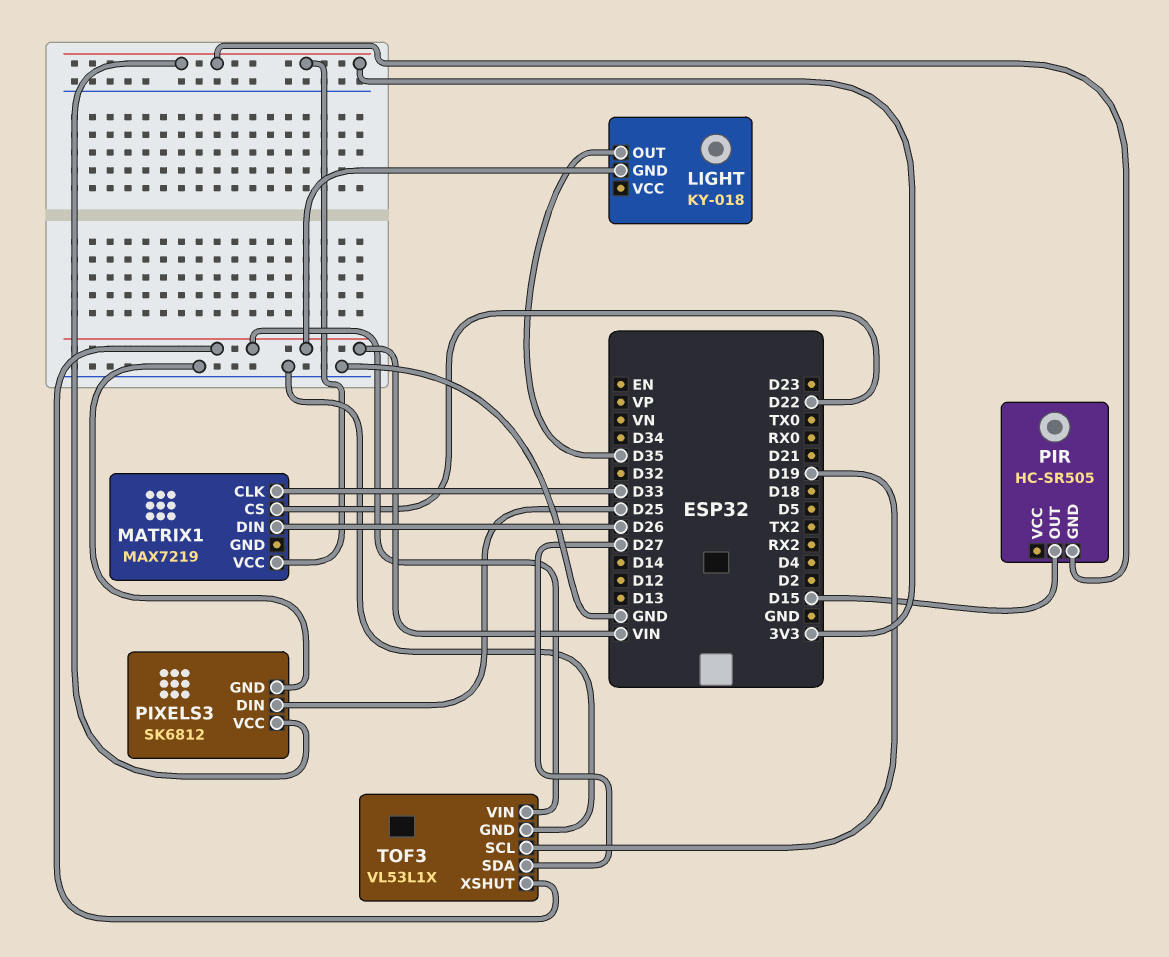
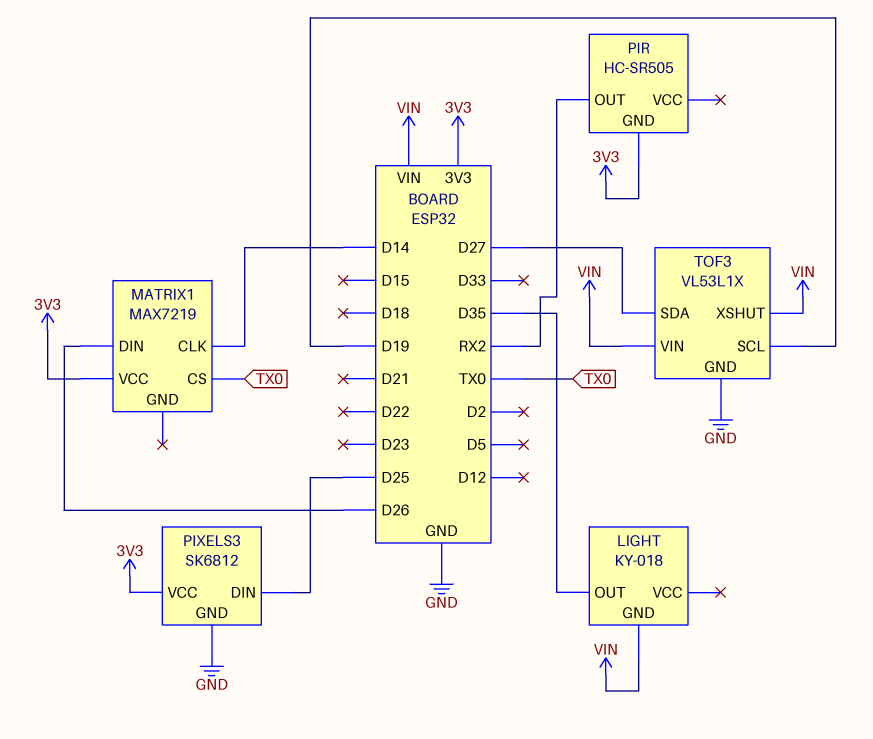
MATRIX1 pin CLK: D33 -> D14
MATRIX1 pin CS: D22 -> TX0
PIR pin OUT: D15 -> RX2

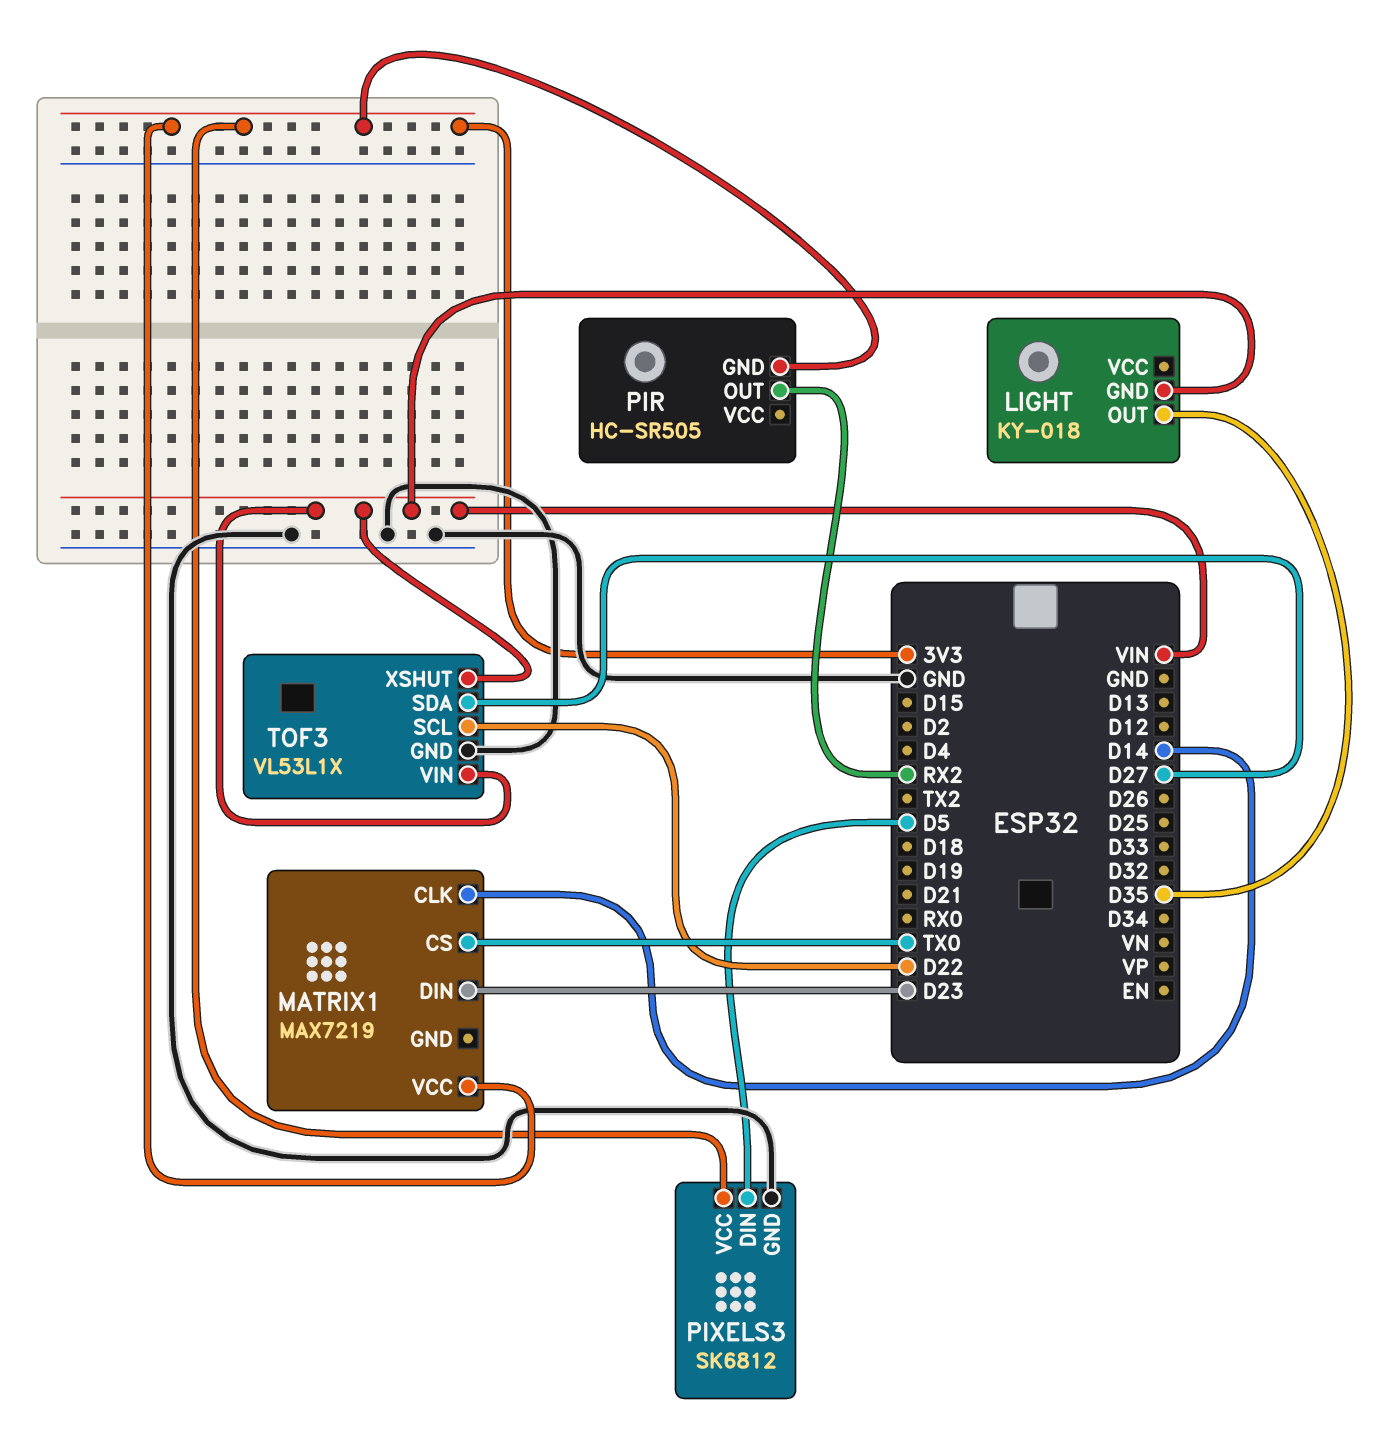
MATRIX1 pin DIN: D26 -> D23
PIXELS3 pin DIN: D25 -> D5
TOF3 pin SCL: D19 -> D22

